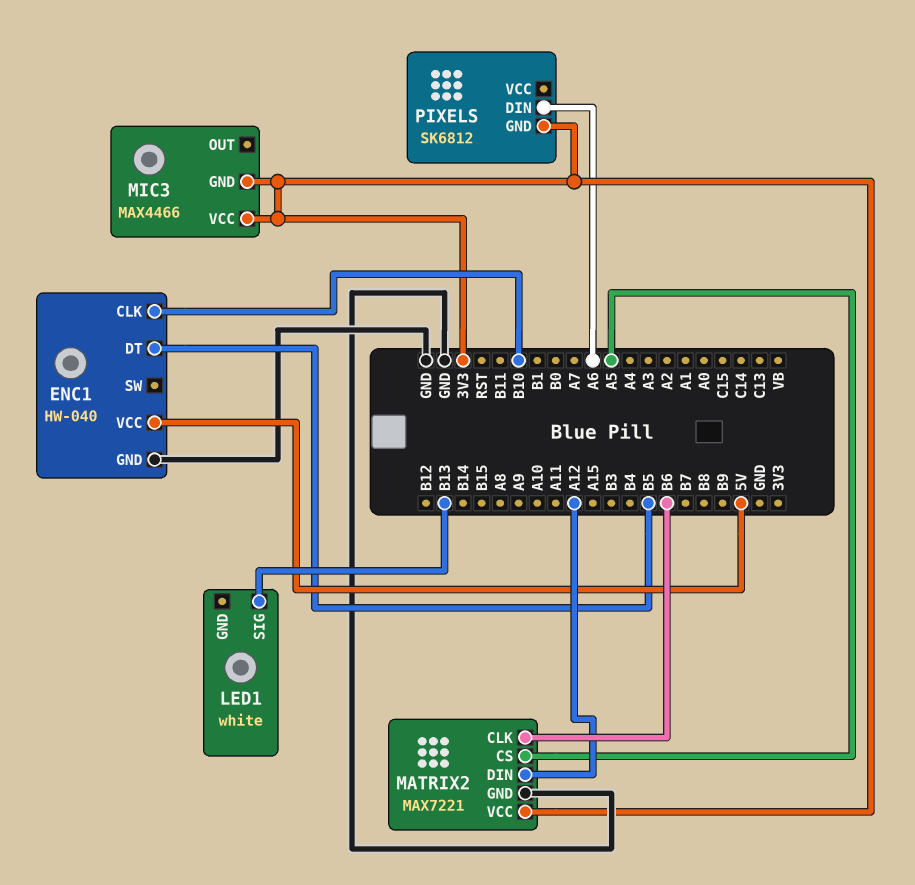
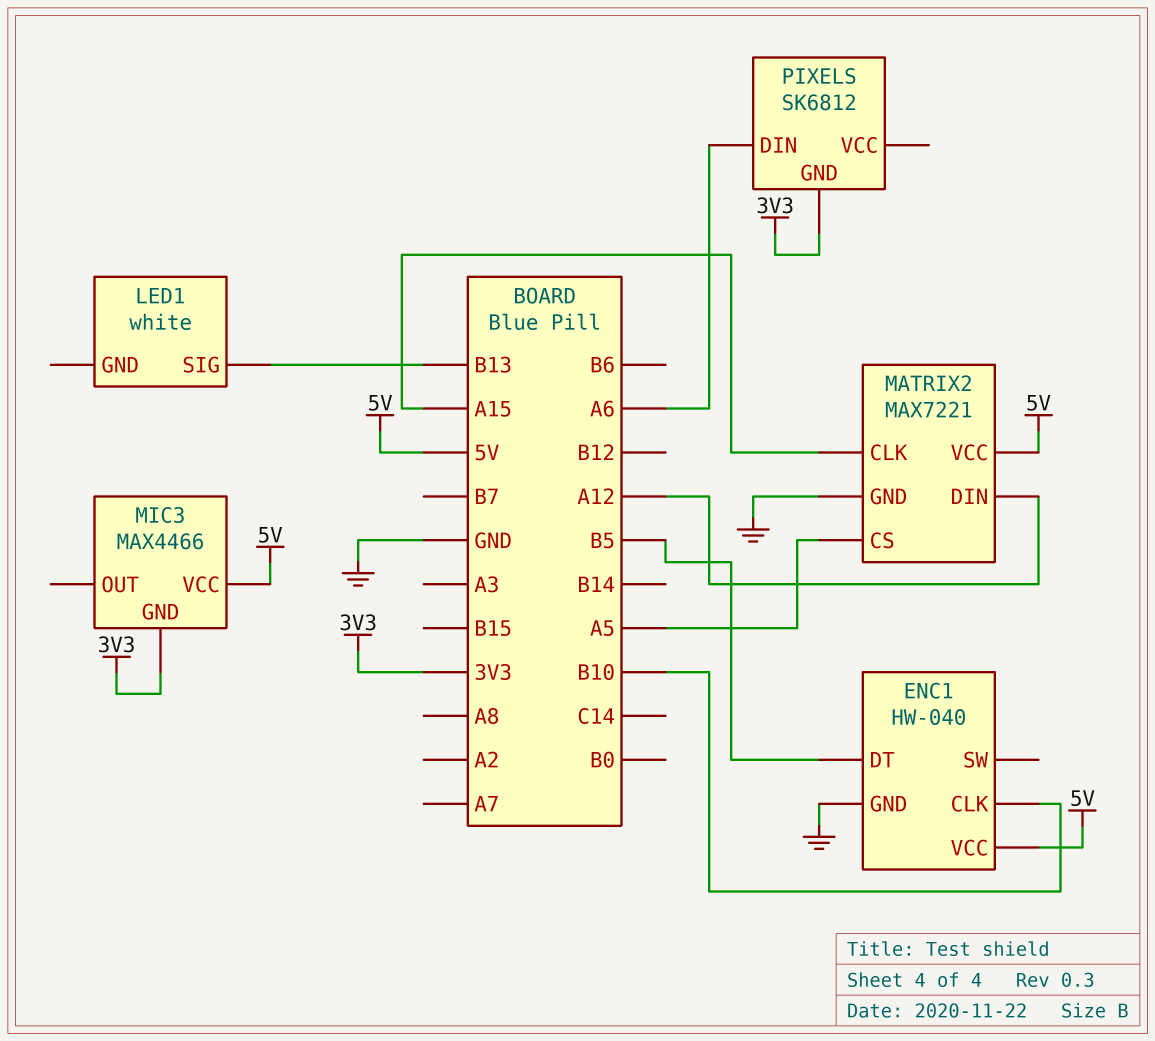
MATRIX2 pin CLK: B6 -> A15
MATRIX2 pin VCC: 3V3 -> 5V
MIC3 pin VCC: 3V3 -> 5V

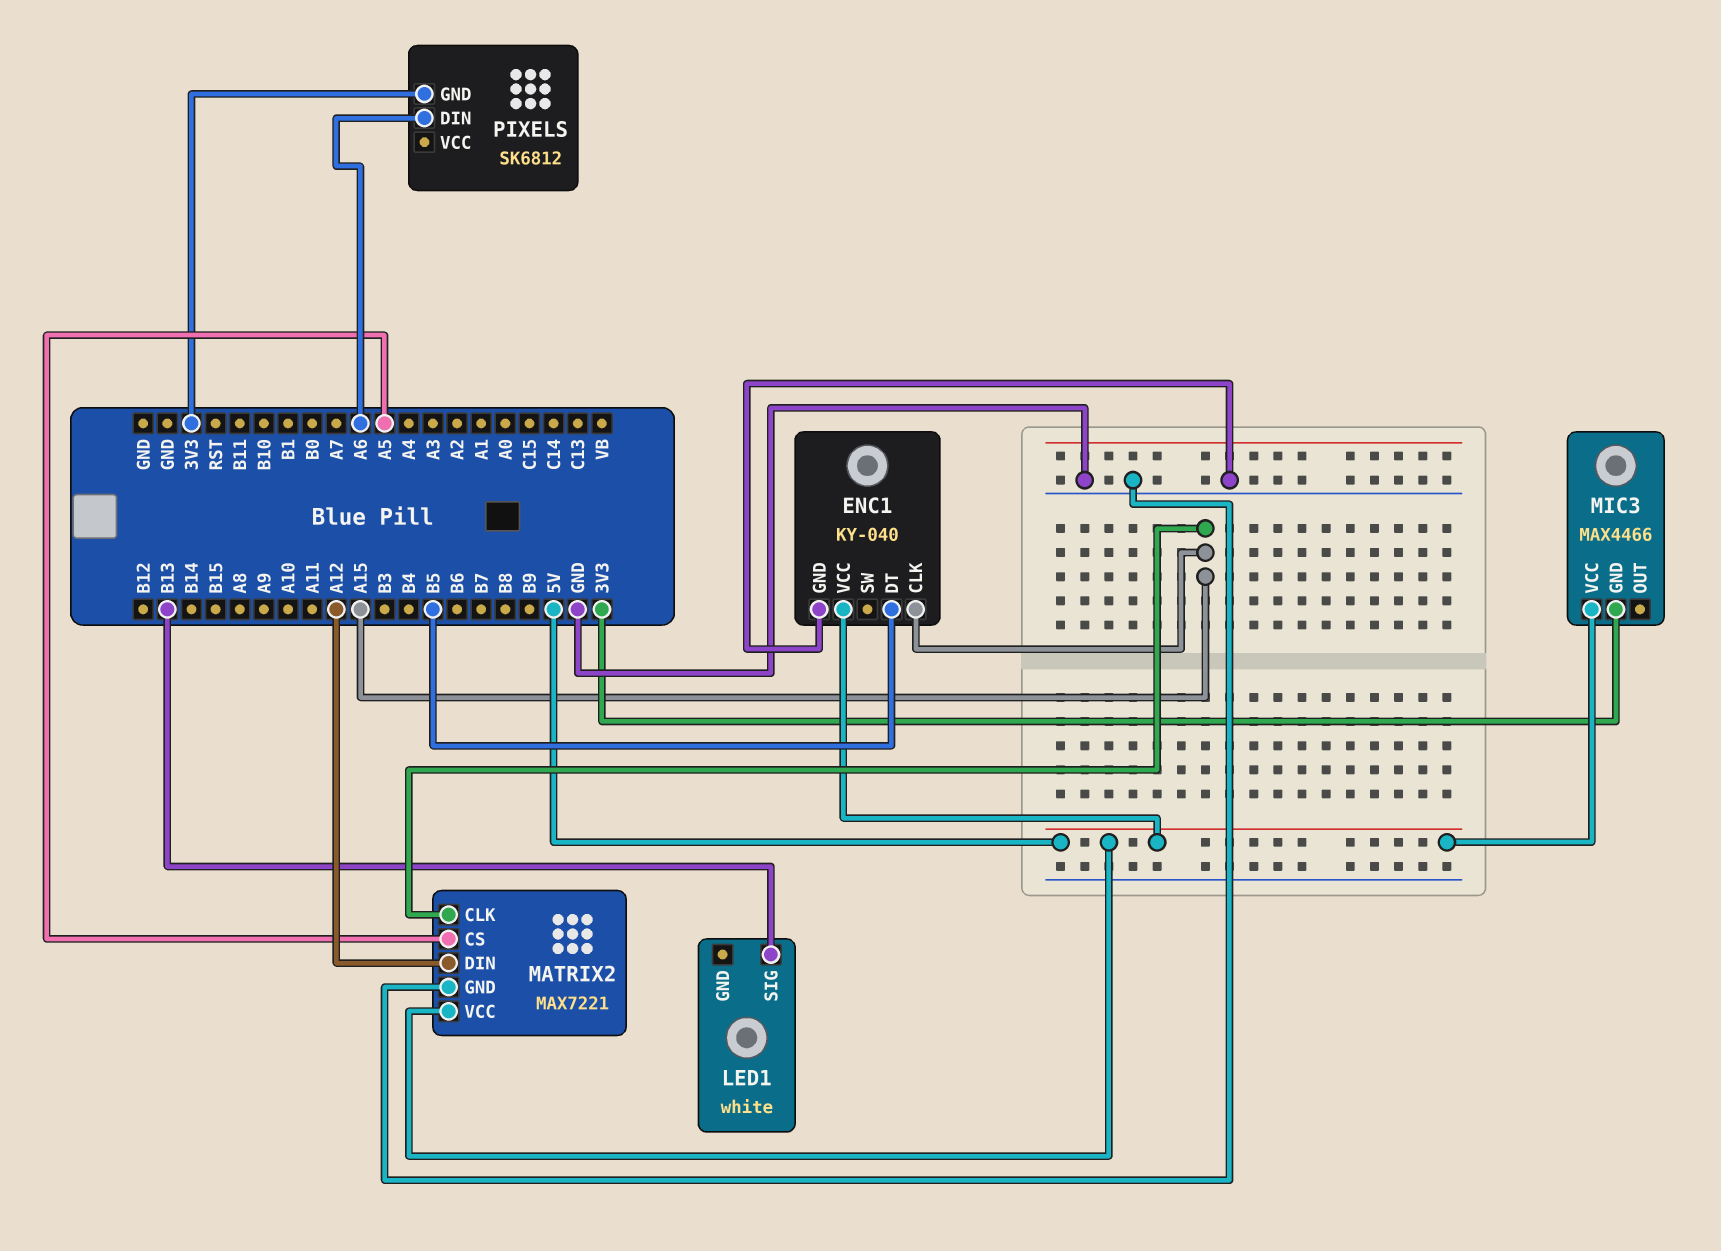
ENC1: HW-040 -> KY-040
ENC1 pin CLK: B10 -> A15

